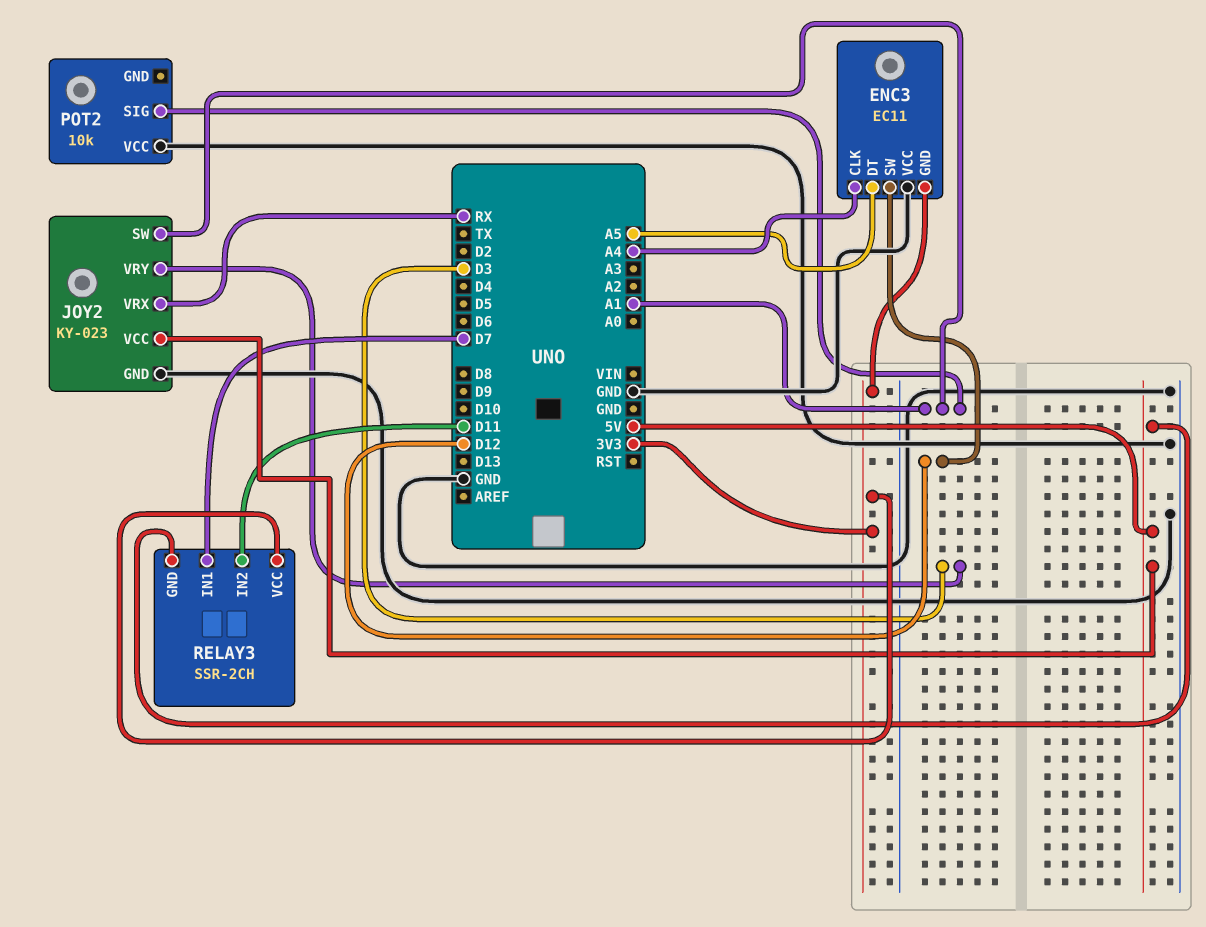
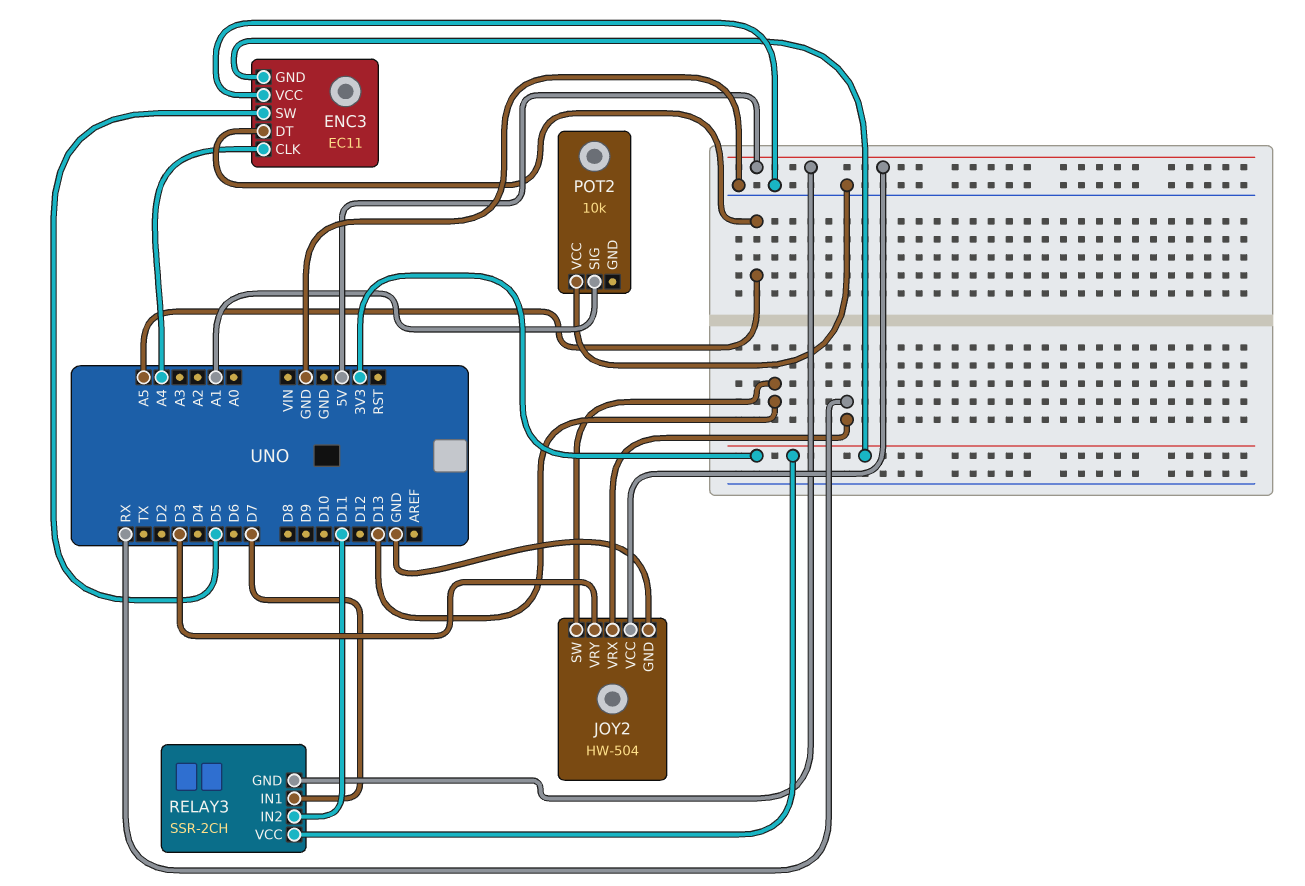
ENC3 pin SW: D12 -> D5
JOY2: KY-023 -> HW-504
JOY2 pin SW: A1 -> D13

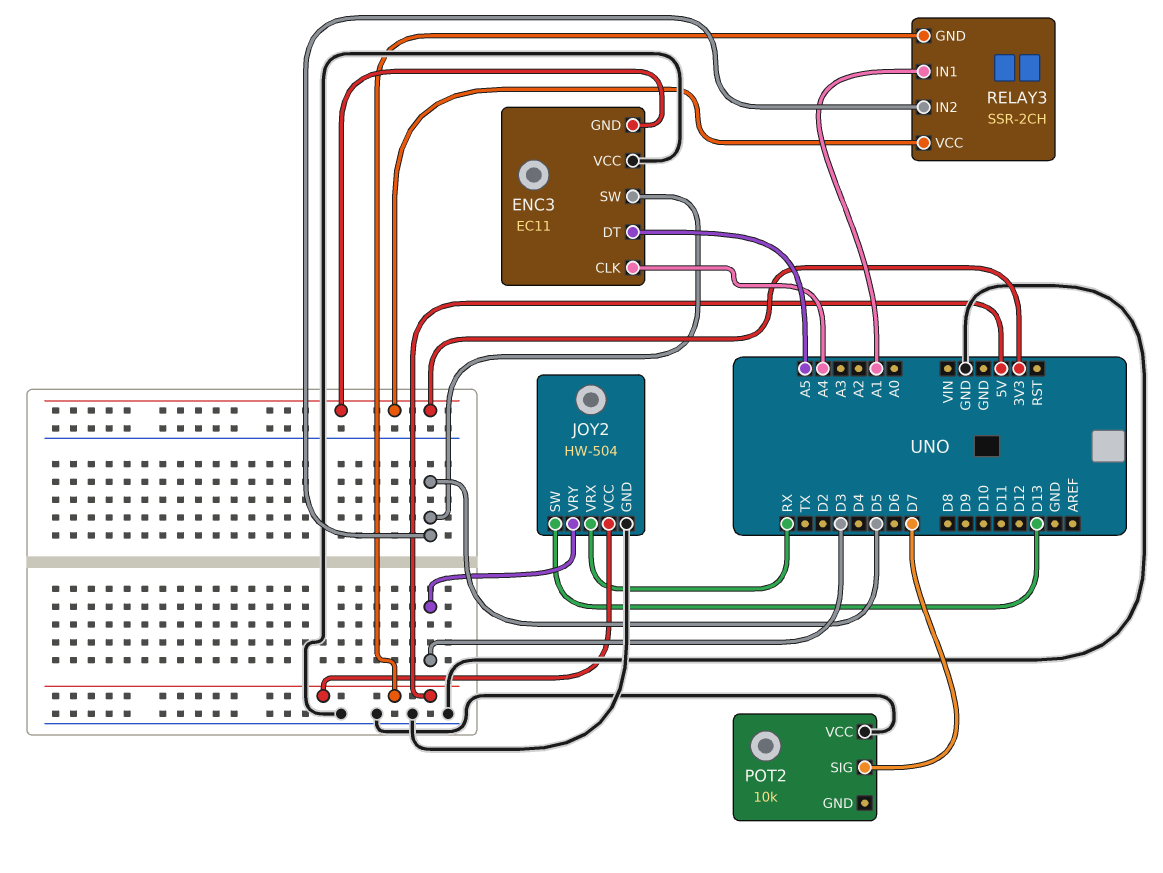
POT2 pin SIG: A1 -> D7
RELAY3 pin IN1: D7 -> A1
RELAY3 pin IN2: D11 -> D5

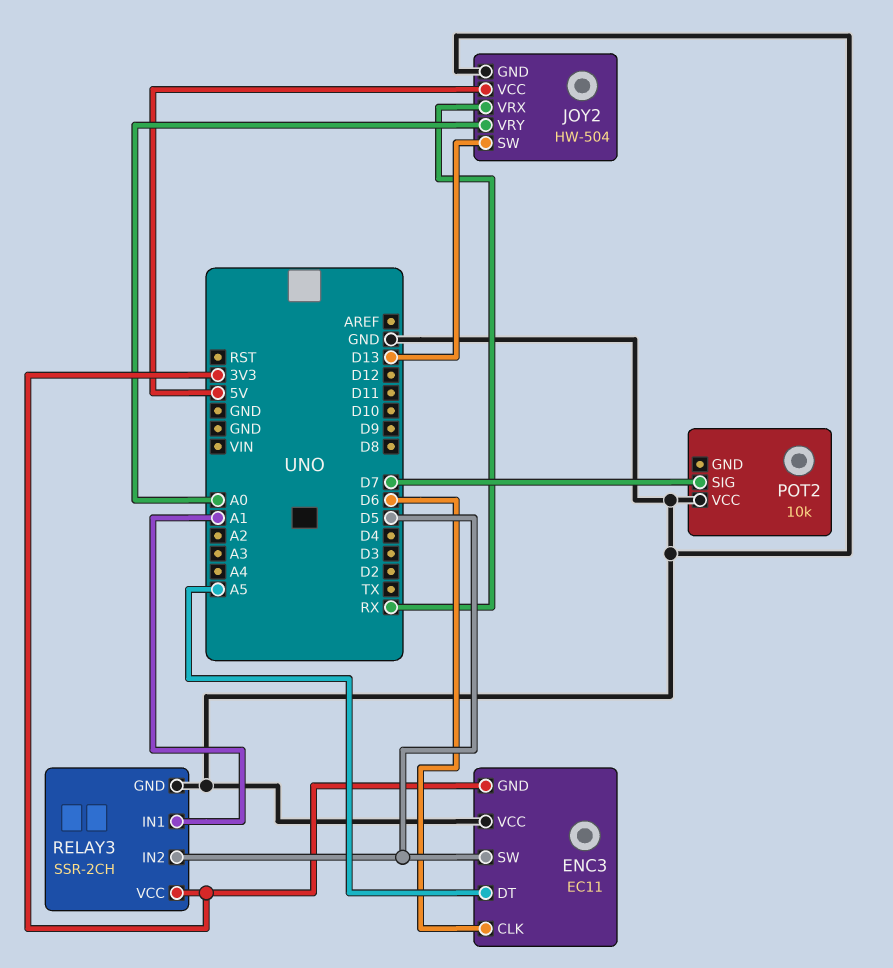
ENC3 pin CLK: A4 -> D6
JOY2 pin VRY: D3 -> A0
RELAY3 pin GND: 5V -> GND

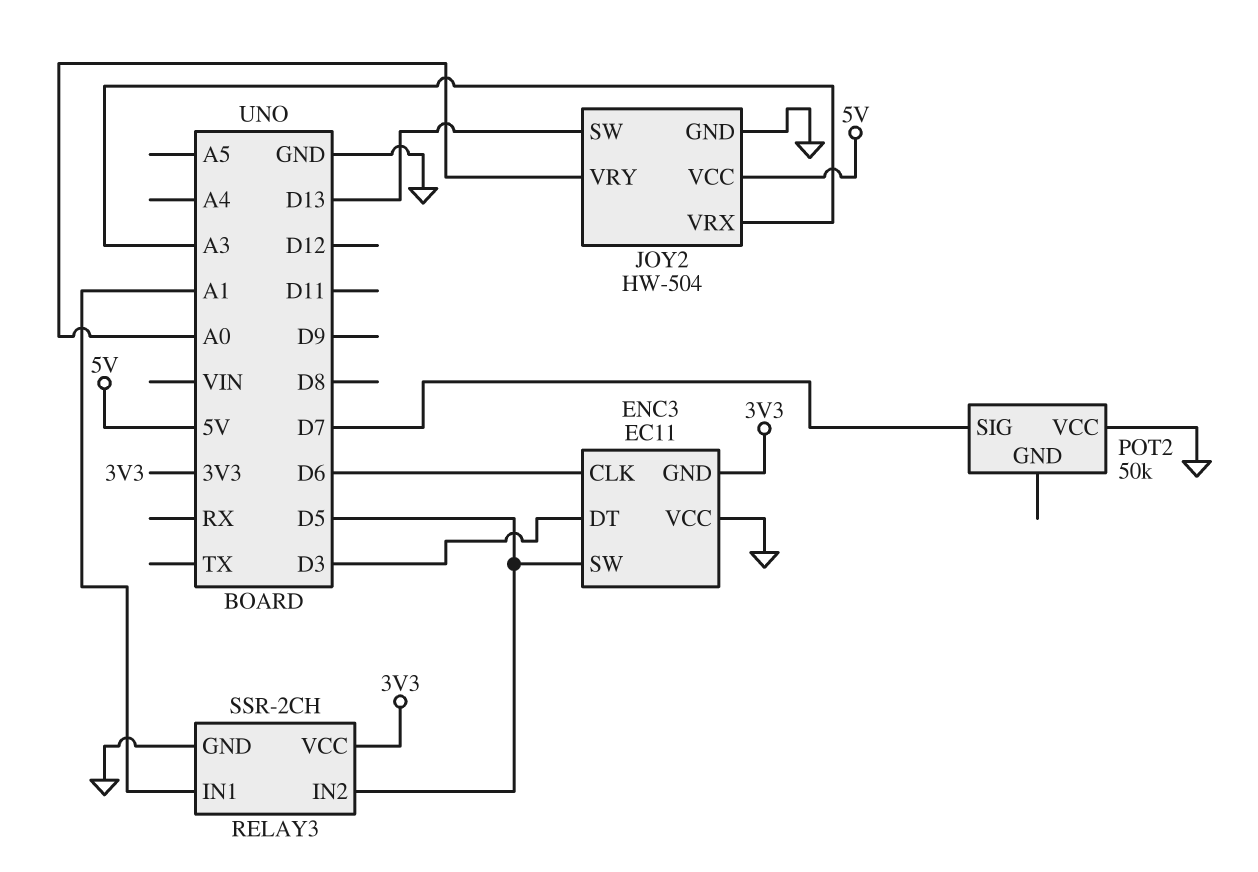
ENC3 pin DT: A5 -> D3
JOY2 pin VRX: RX -> A3
POT2: 10k -> 50k

